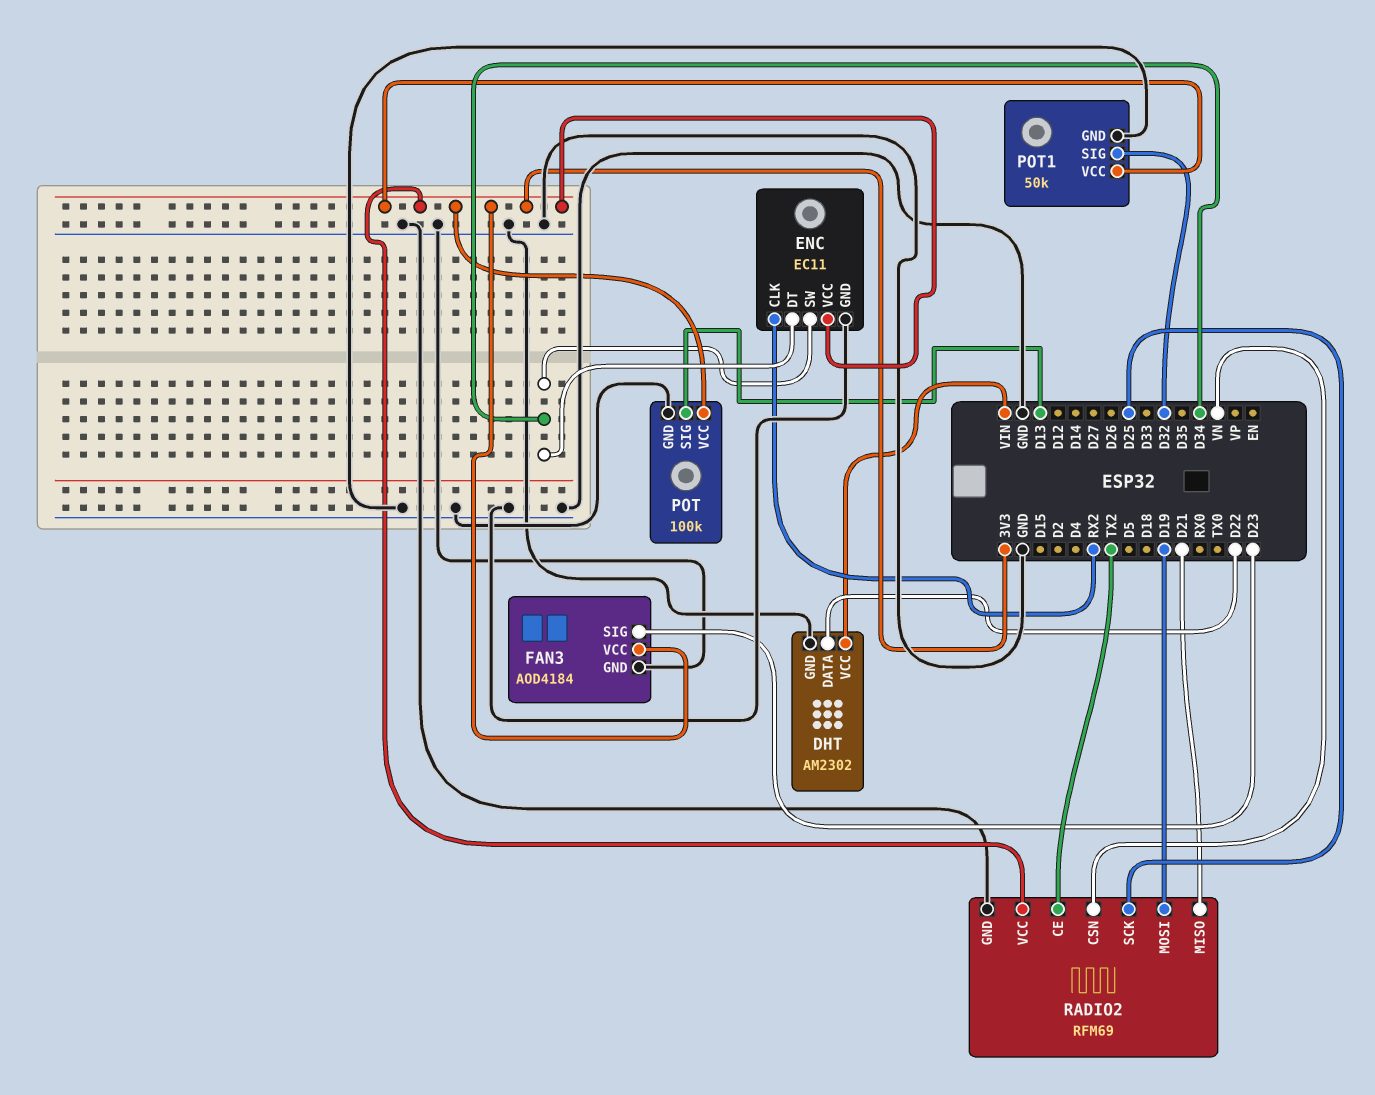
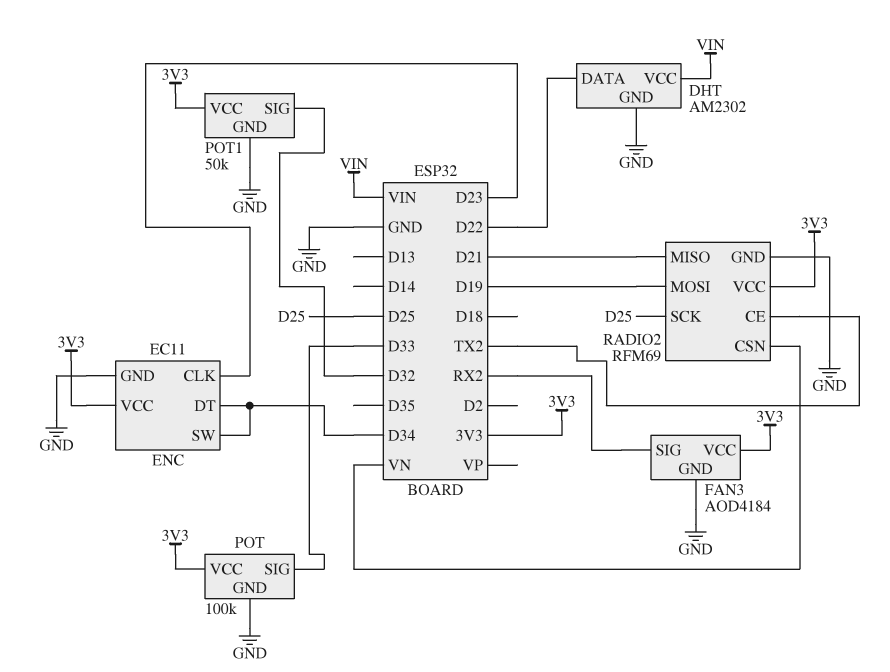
ENC pin CLK: RX2 -> D23
FAN3 pin SIG: D23 -> RX2
POT pin SIG: D13 -> D33

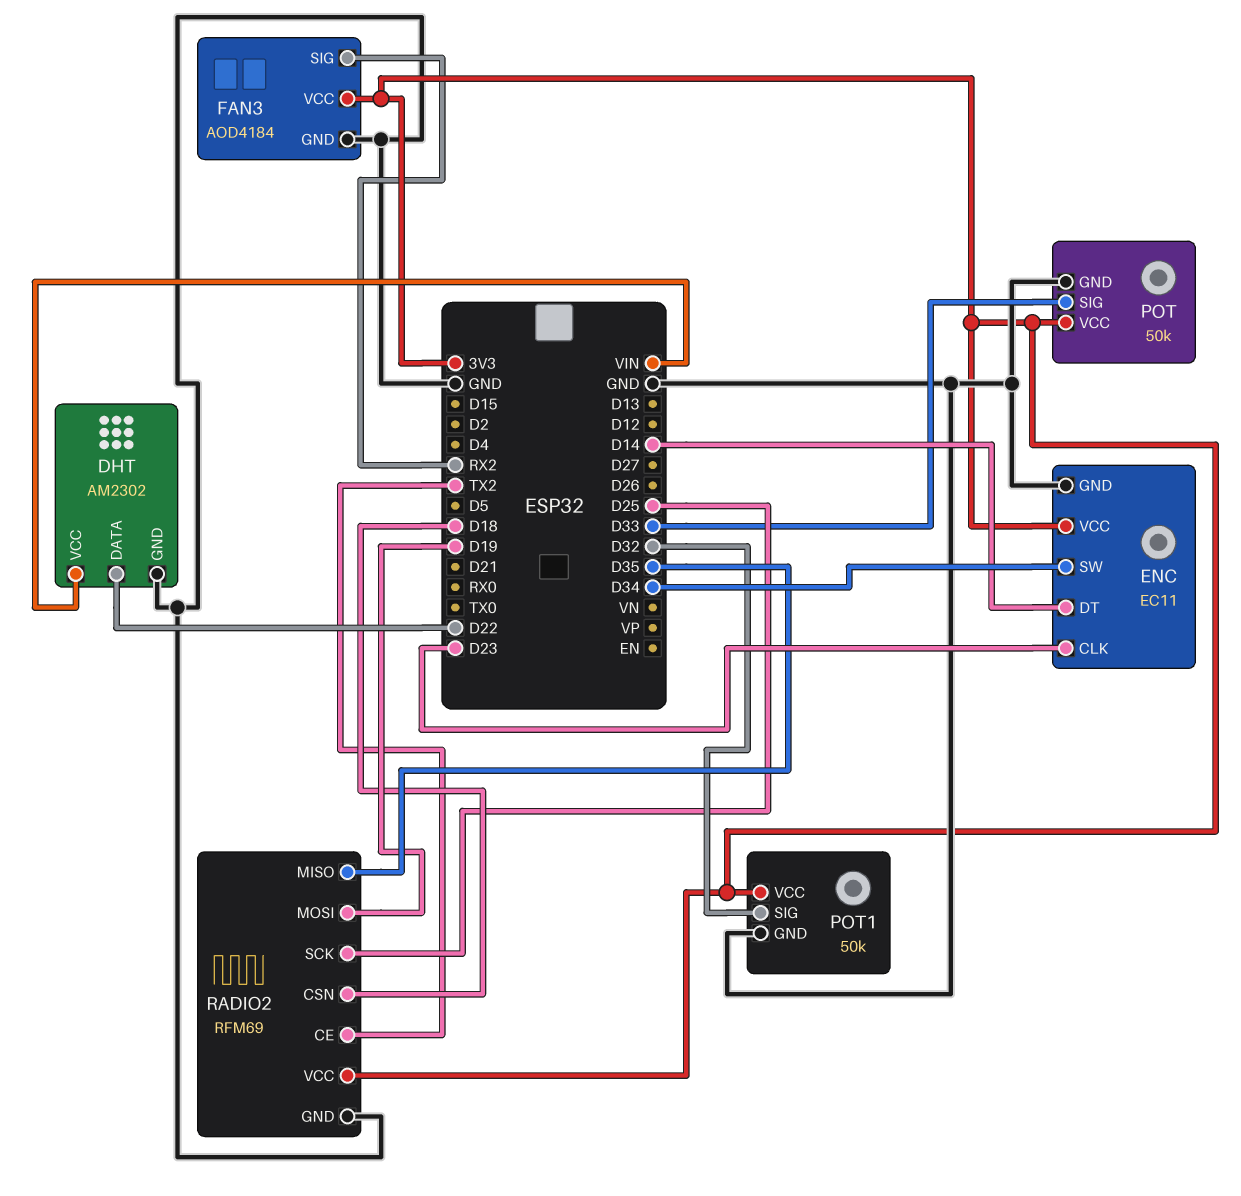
ENC pin DT: D34 -> D14
POT: 100k -> 50k
RADIO2 pin CSN: VN -> D18
RADIO2 pin MISO: D21 -> D35

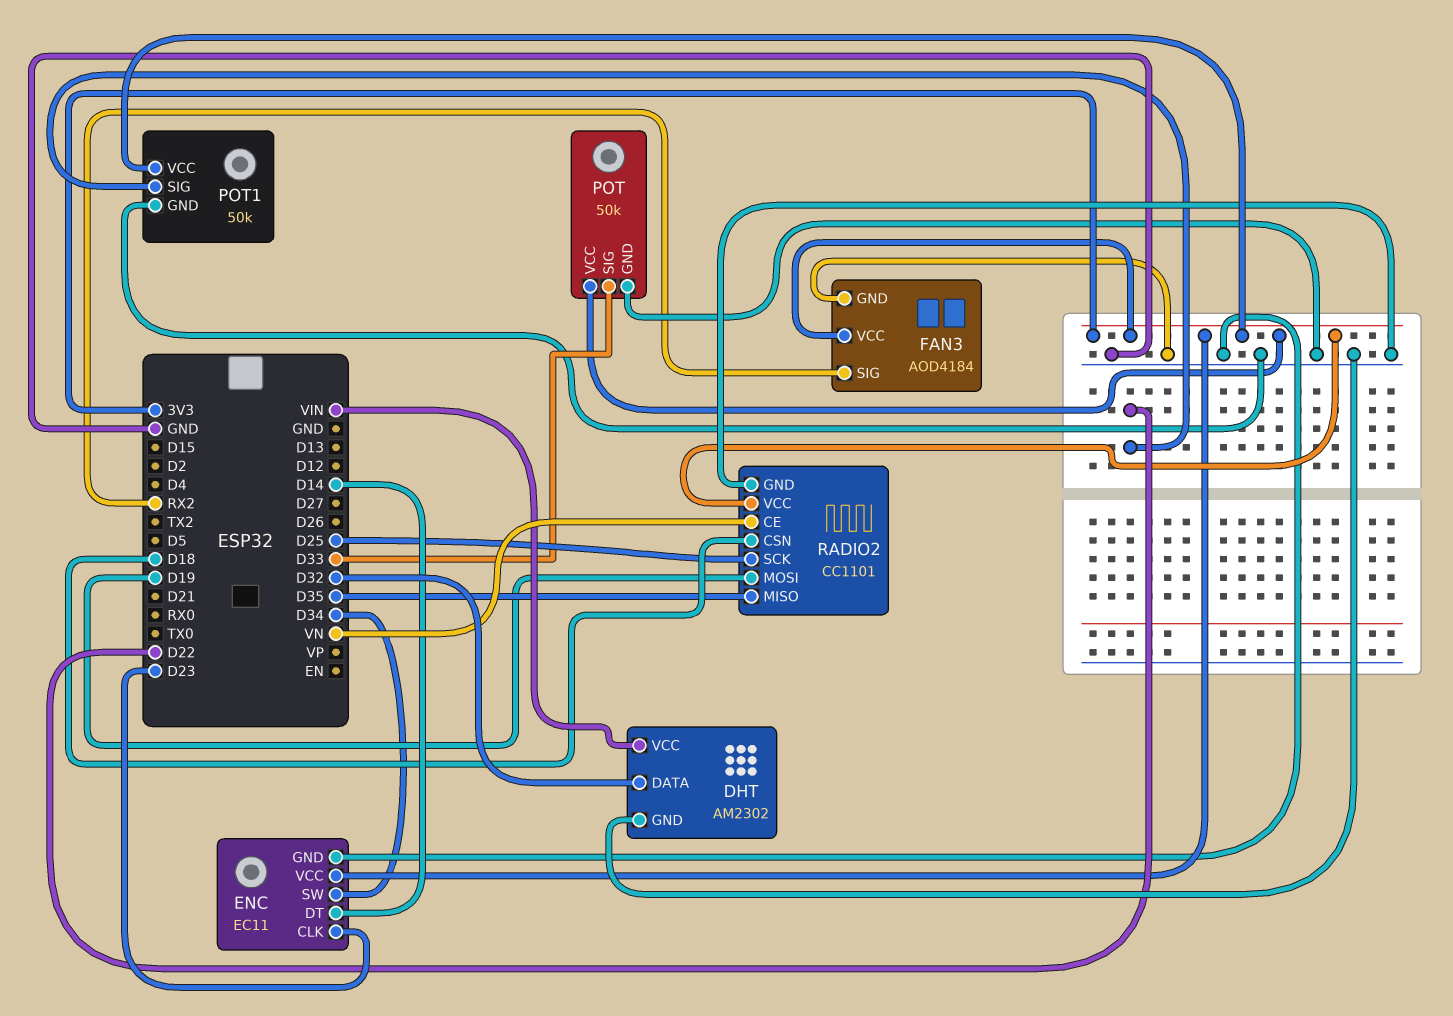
DHT pin DATA: D22 -> D32
POT1 pin SIG: D32 -> D22
RADIO2: RFM69 -> CC1101
RADIO2 pin CE: TX2 -> VN

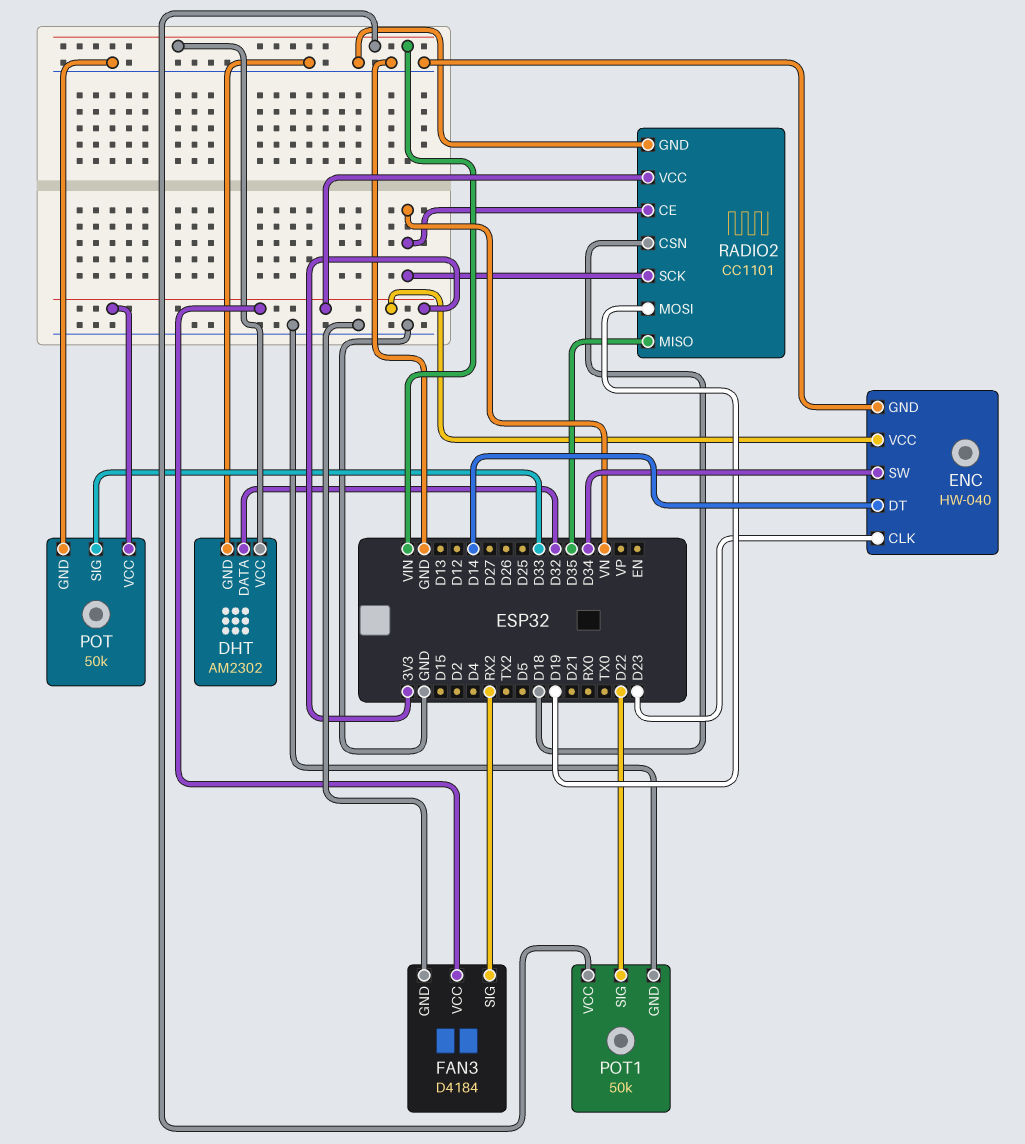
ENC: EC11 -> HW-040
FAN3: AOD4184 -> D4184
POT1 pin VCC: 3V3 -> VIN
RADIO2 pin SCK: D25 -> VN

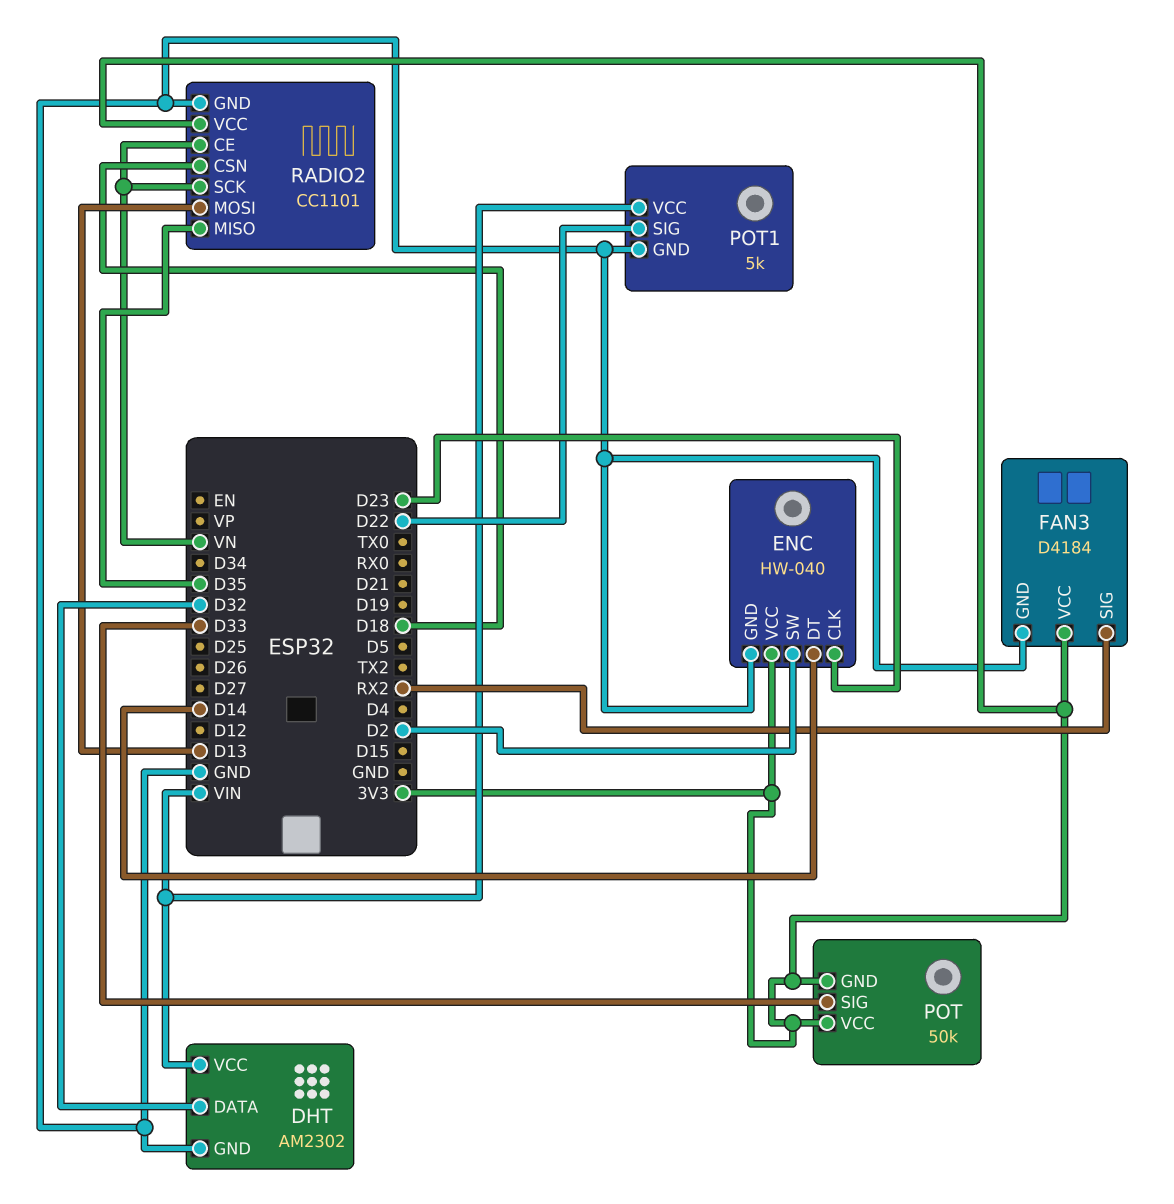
ENC pin SW: D34 -> D2
POT pin GND: GND -> 3V3
POT1: 50k -> 5k
RADIO2 pin MOSI: D19 -> D13

